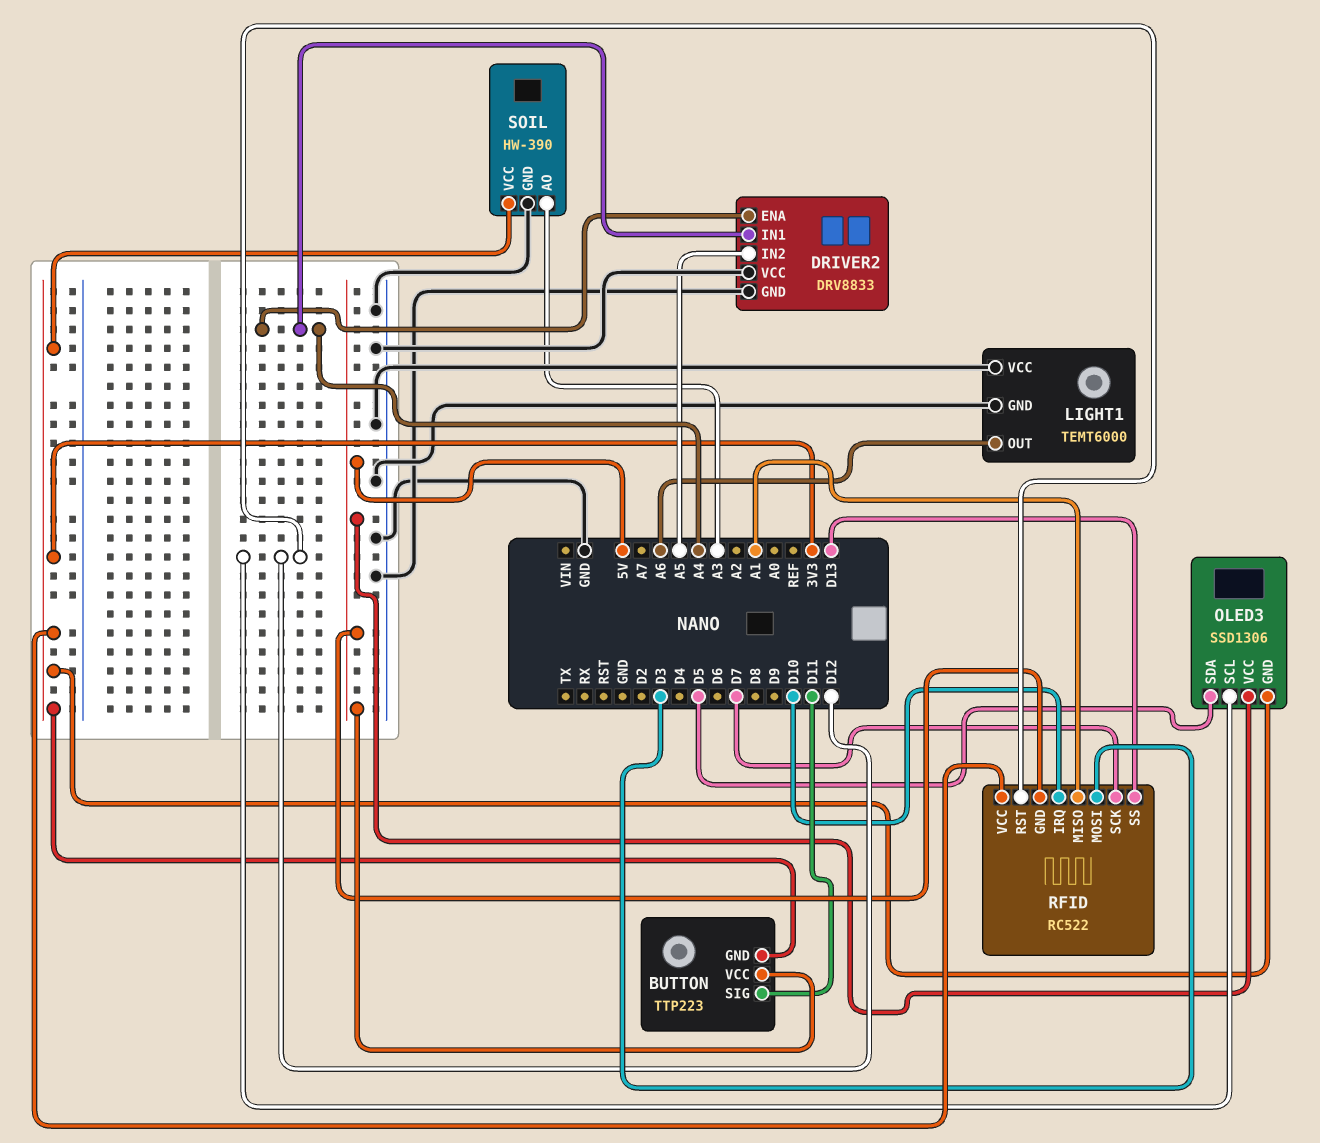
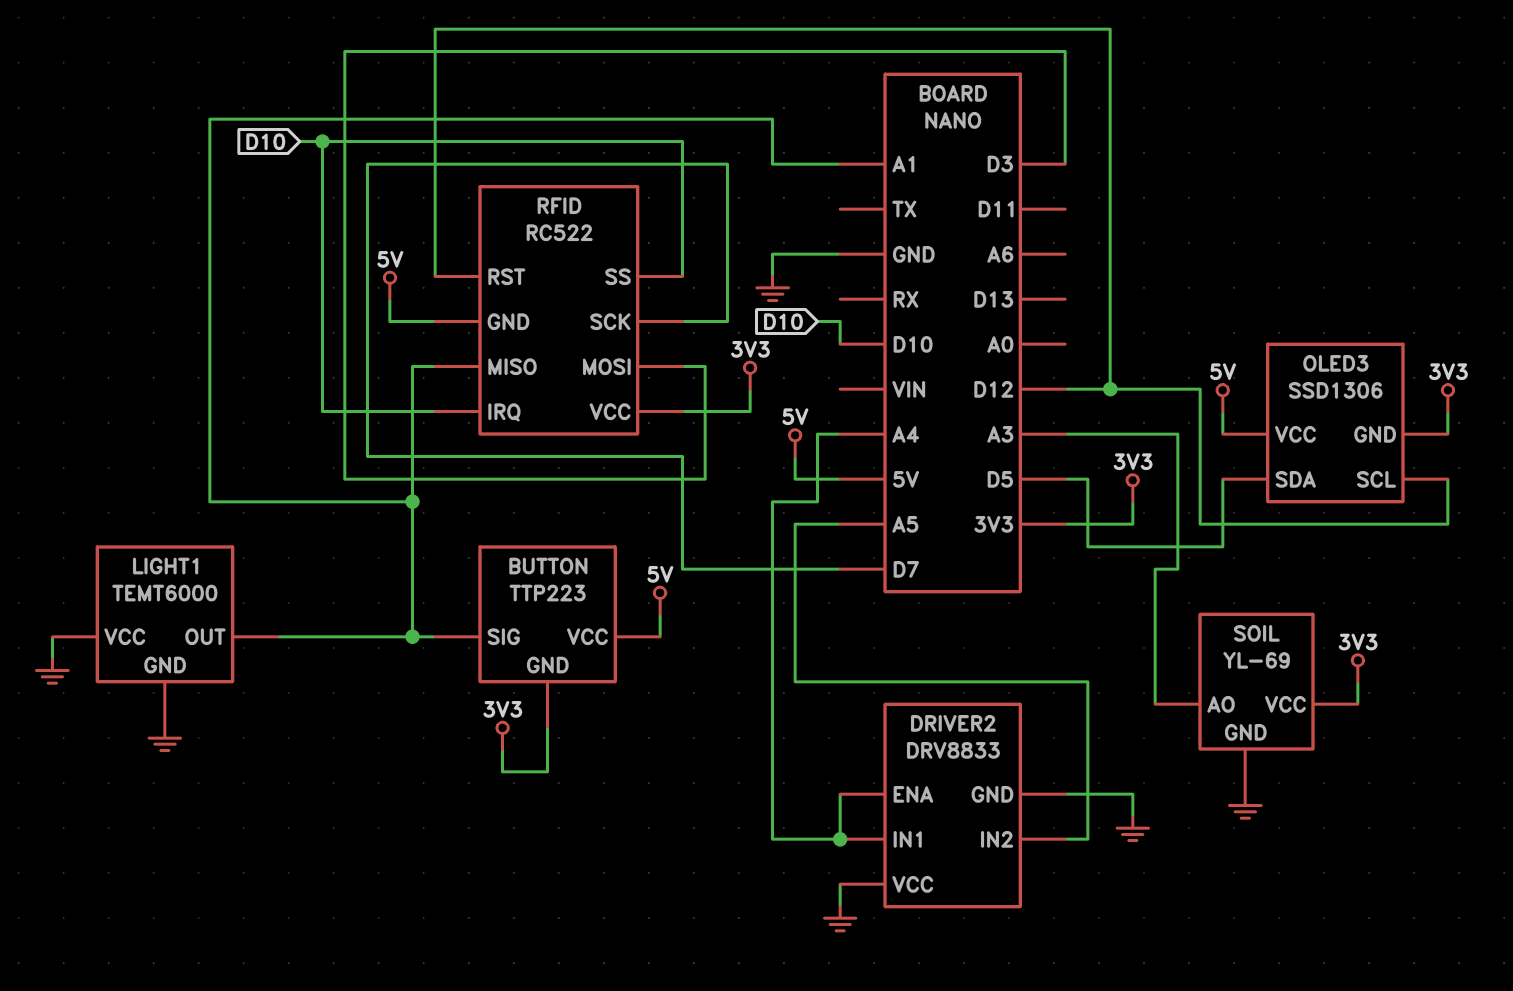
BUTTON pin SIG: D11 -> A1
LIGHT1 pin OUT: A6 -> A1
RFID pin SS: D13 -> D10
SOIL: HW-390 -> YL-69

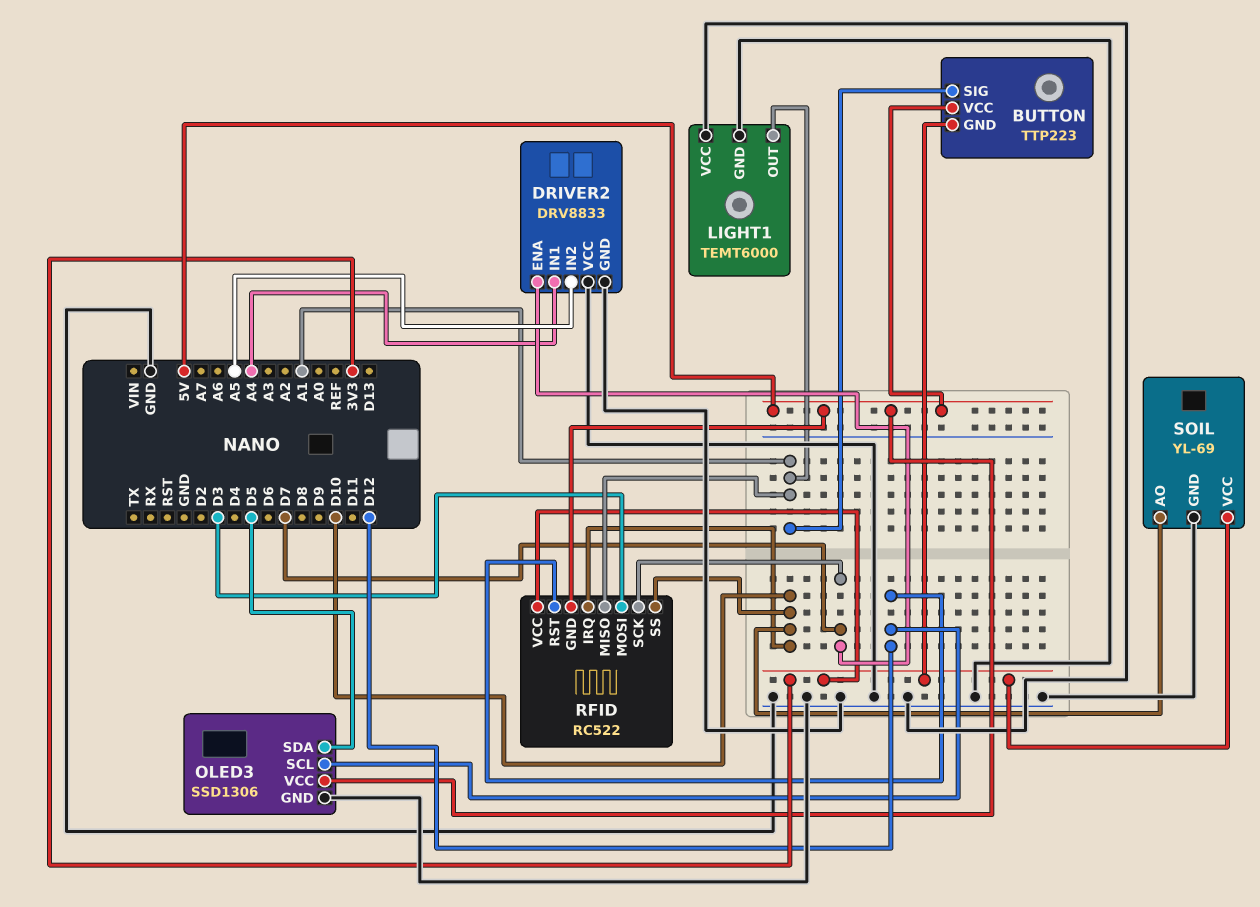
DRIVER2 pin ENA: A4 -> D7
OLED3 pin GND: 3V3 -> GND
SOIL pin AO: A3 -> D10

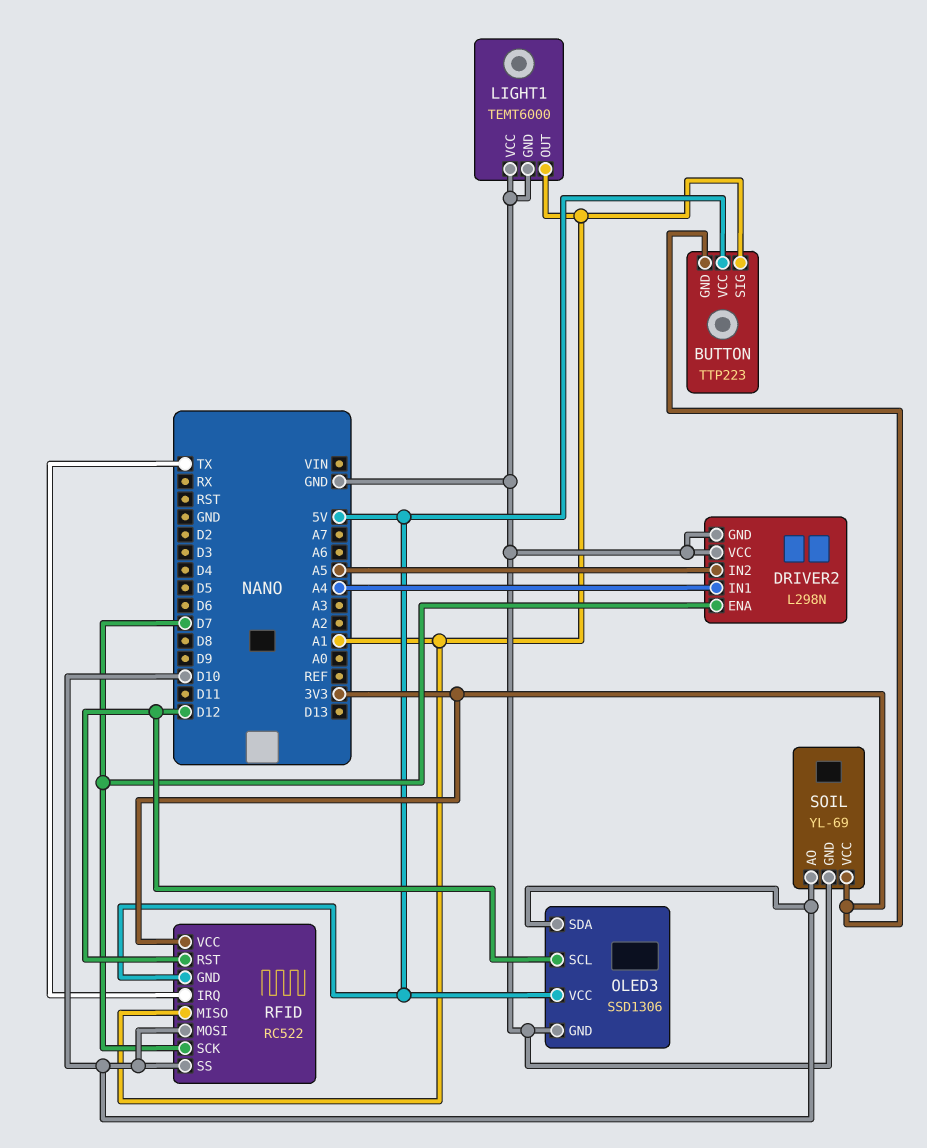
DRIVER2: DRV8833 -> L298N
OLED3 pin SDA: D5 -> D10
RFID pin IRQ: D10 -> TX
RFID pin MOSI: D3 -> D10

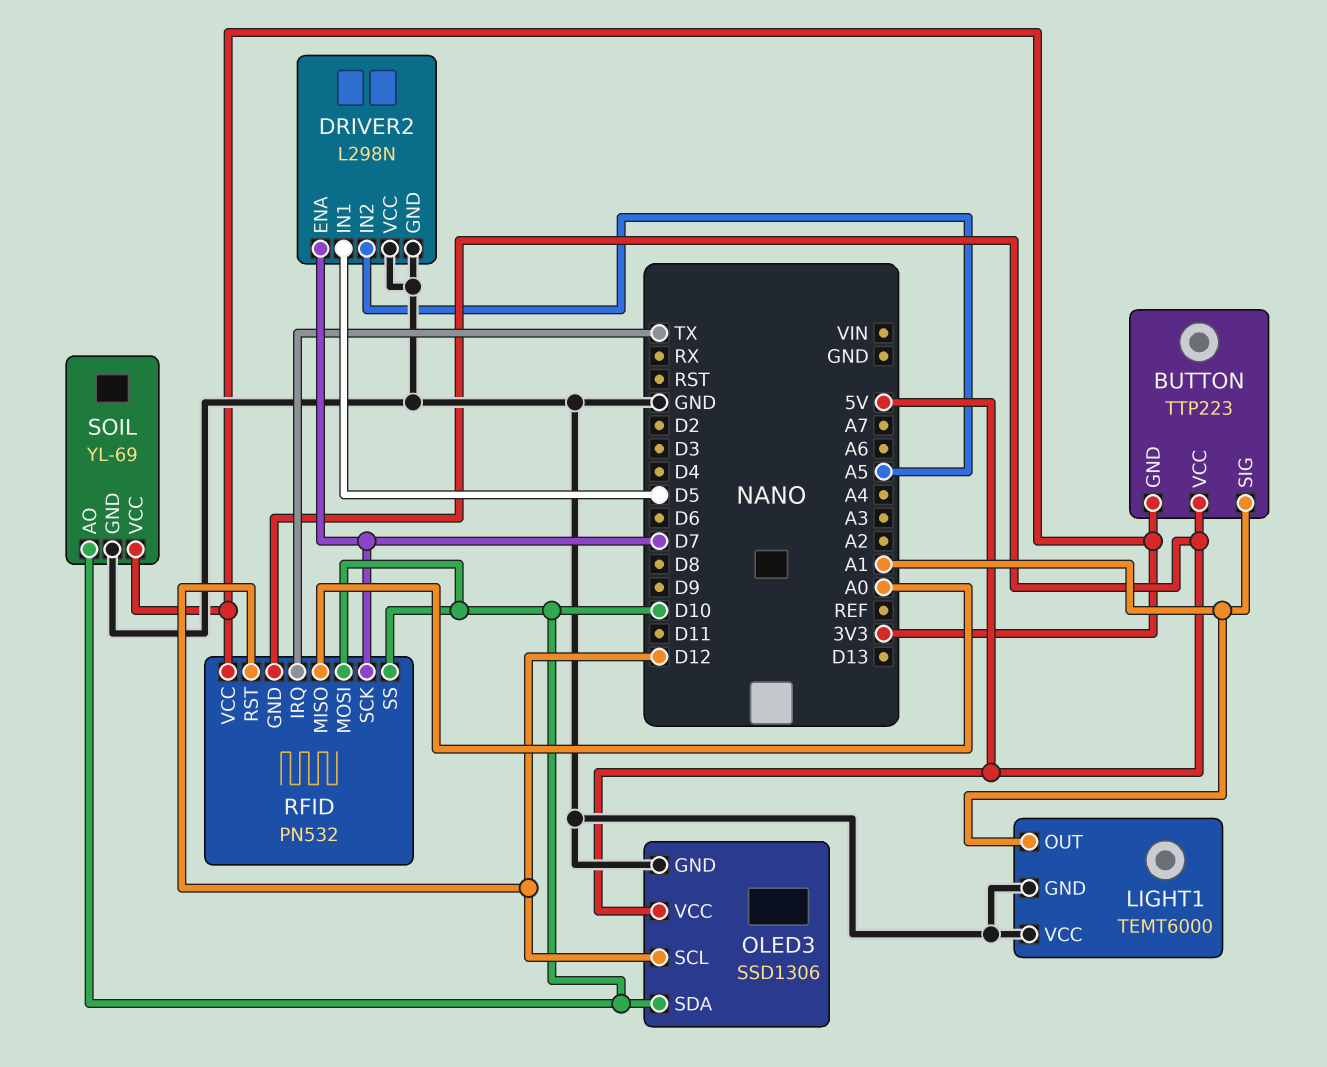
DRIVER2 pin IN1: A4 -> D5
RFID: RC522 -> PN532
RFID pin MISO: A1 -> A0

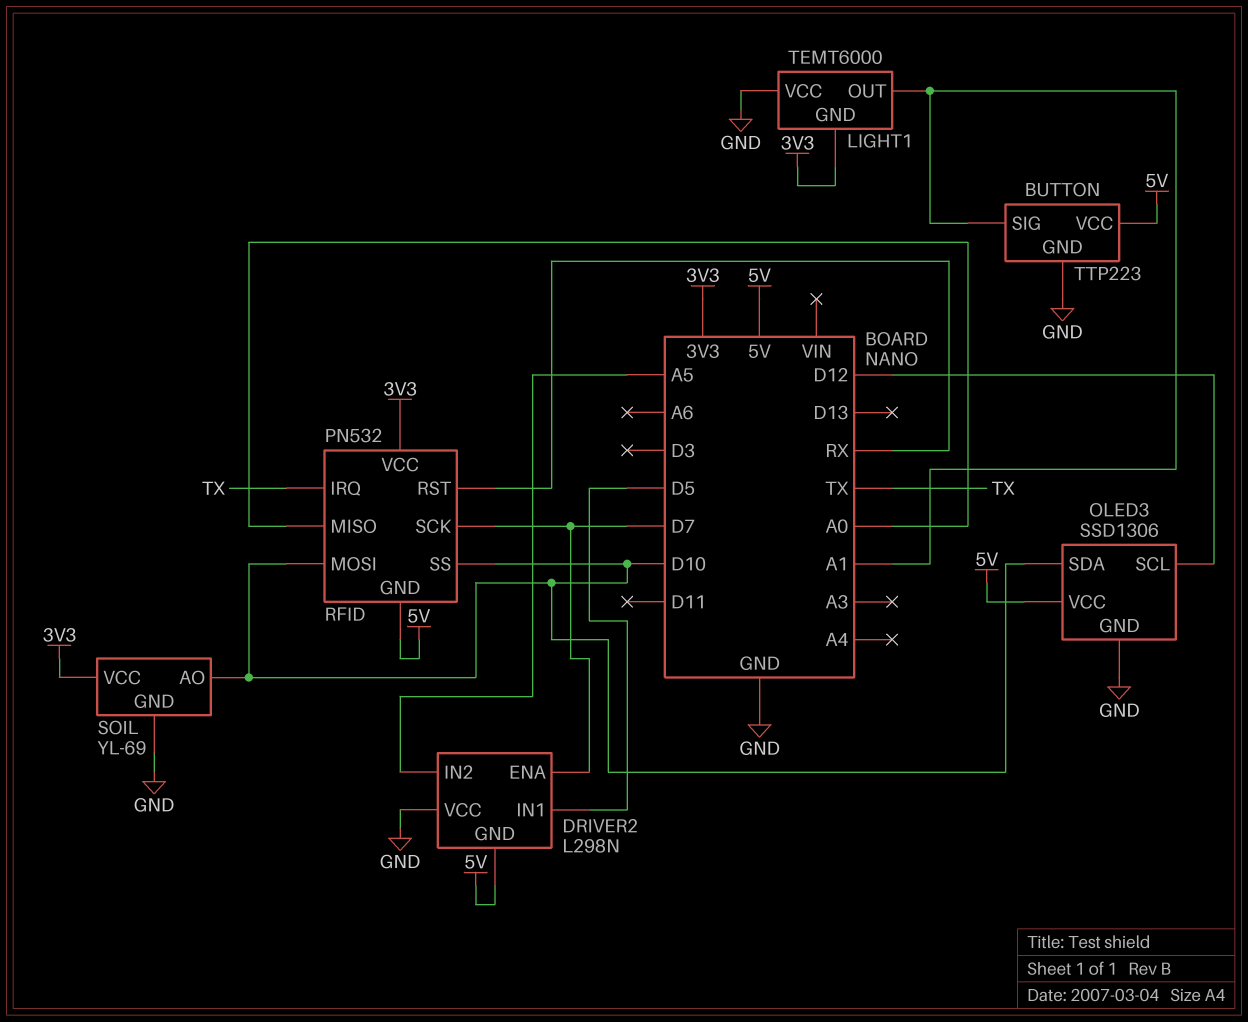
BUTTON pin GND: 3V3 -> GND
DRIVER2 pin GND: GND -> 5V
LIGHT1 pin GND: GND -> 3V3
RFID pin RST: D12 -> RX

